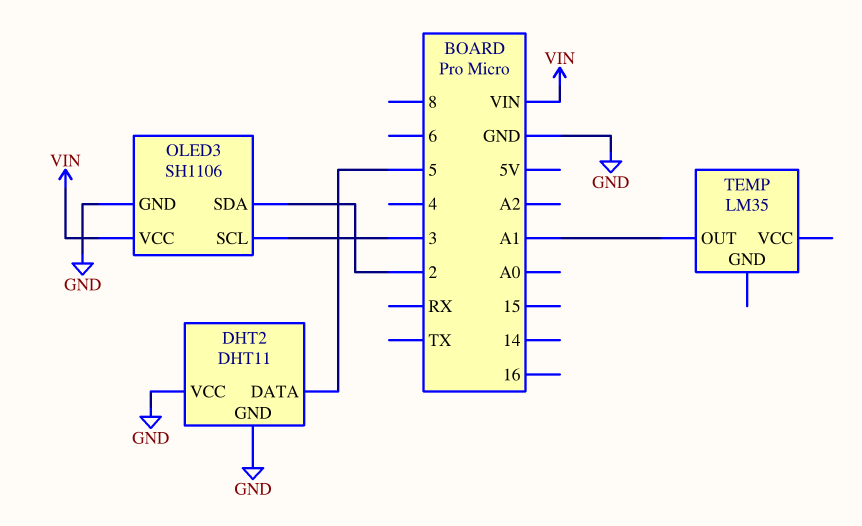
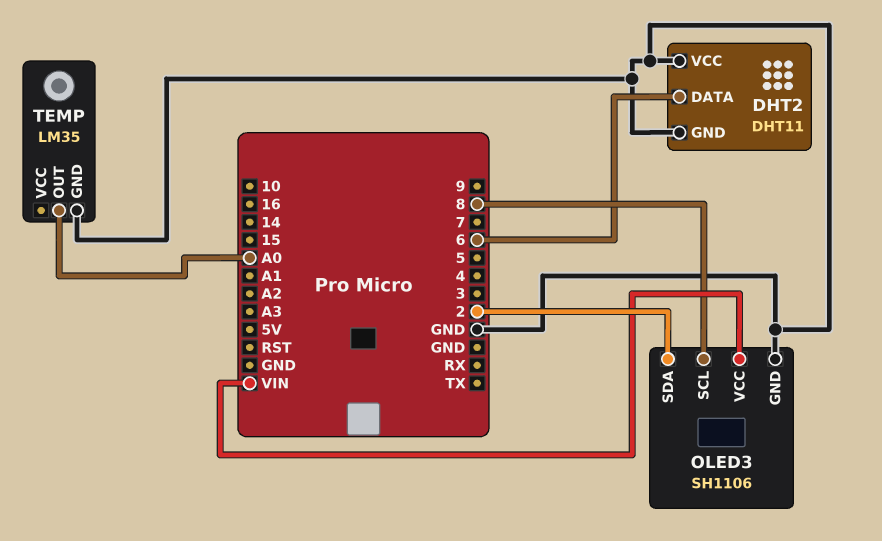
DHT2 pin DATA: 5 -> 6
OLED3 pin SCL: 3 -> 8
TEMP pin GND: none -> GND
TEMP pin OUT: A1 -> A0

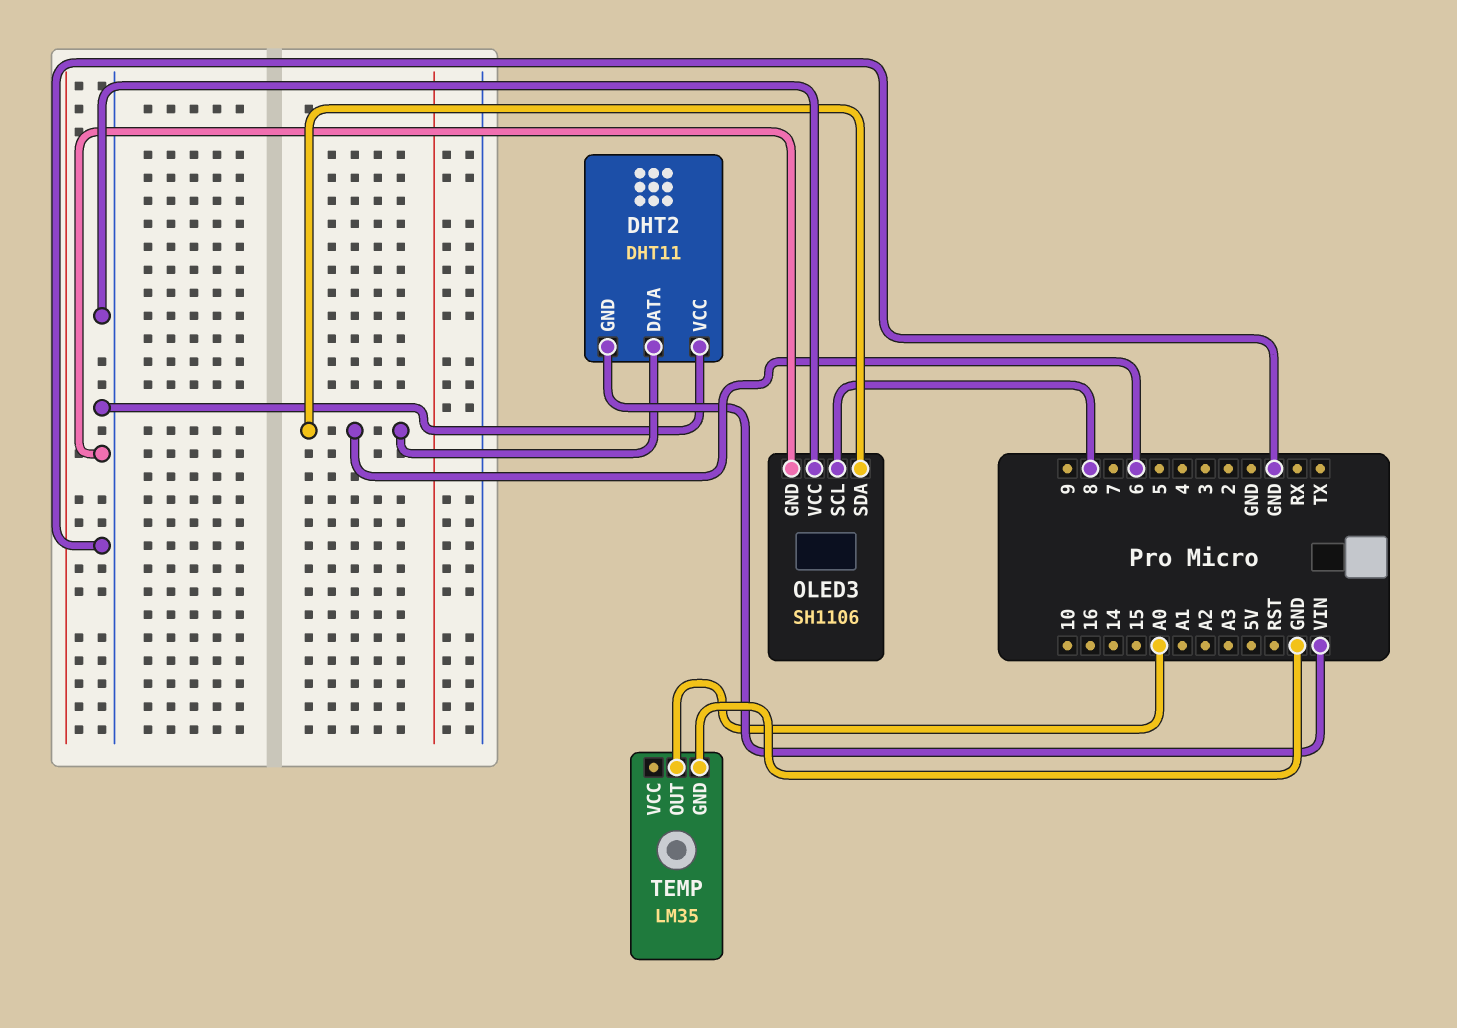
DHT2 pin GND: GND -> VIN
OLED3 pin SDA: 2 -> 6
OLED3 pin VCC: VIN -> GND

